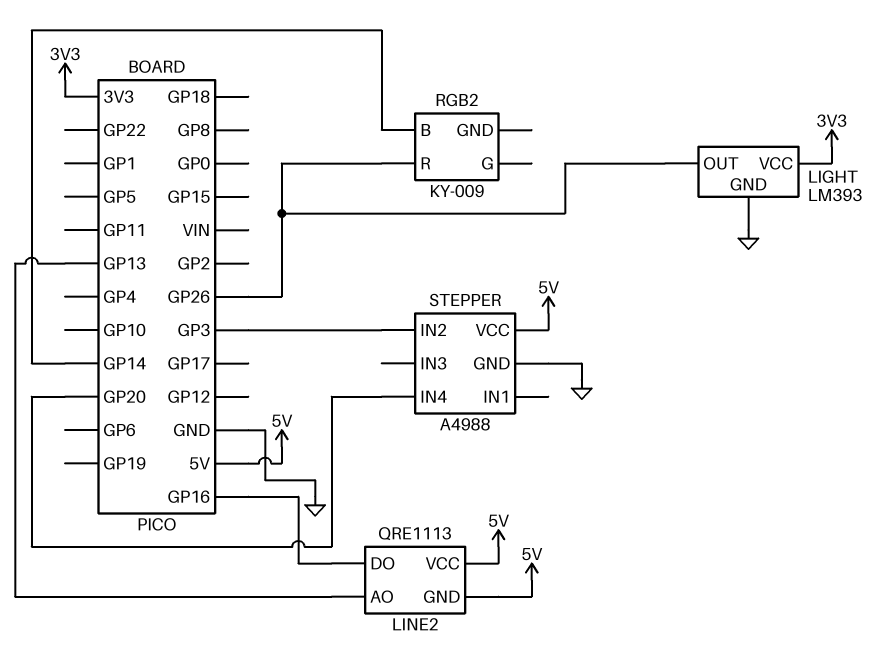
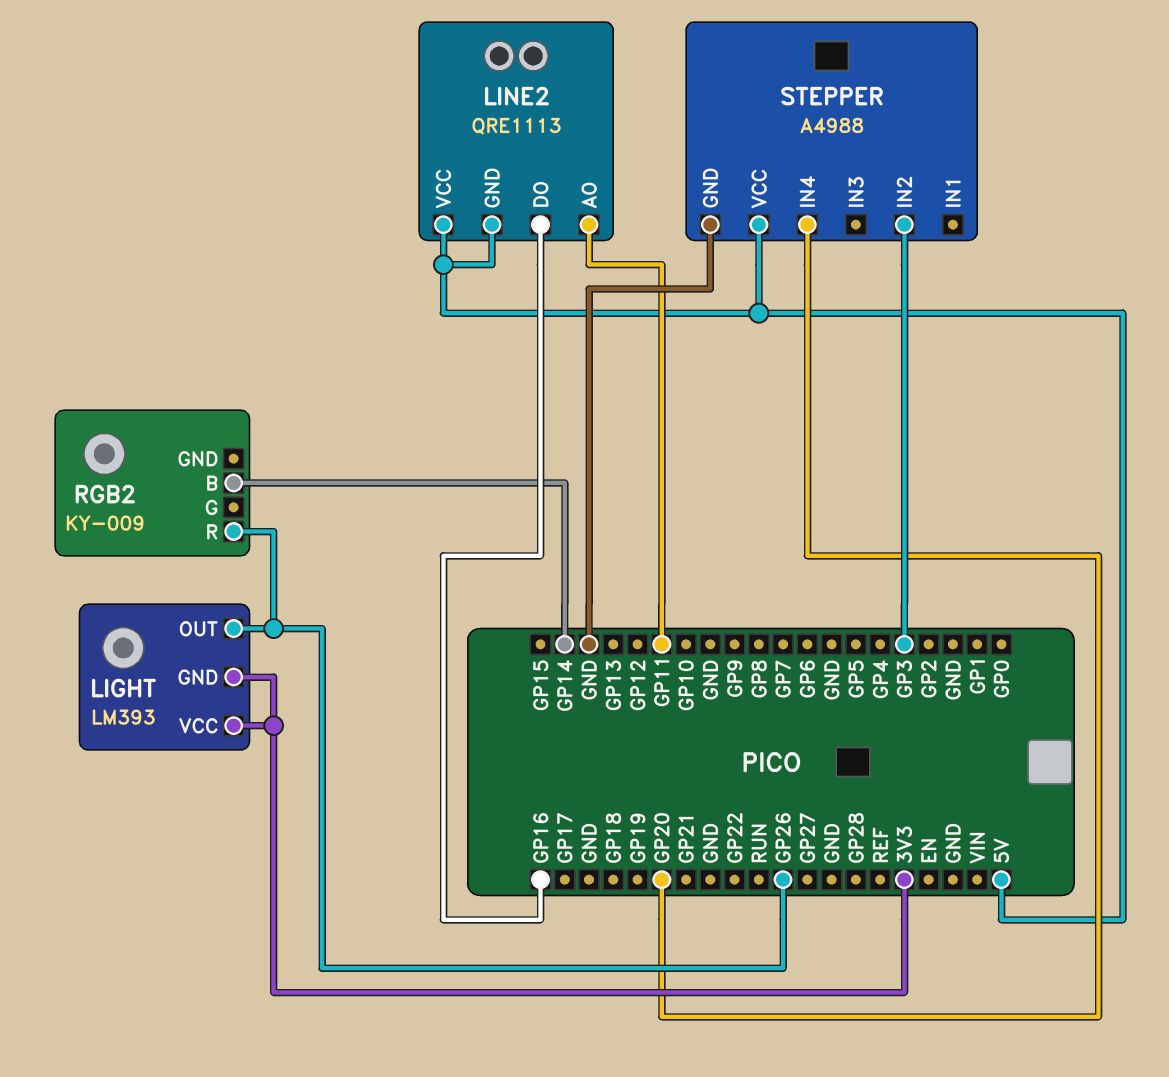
LIGHT pin GND: GND -> 3V3
LINE2 pin AO: GP13 -> GP11

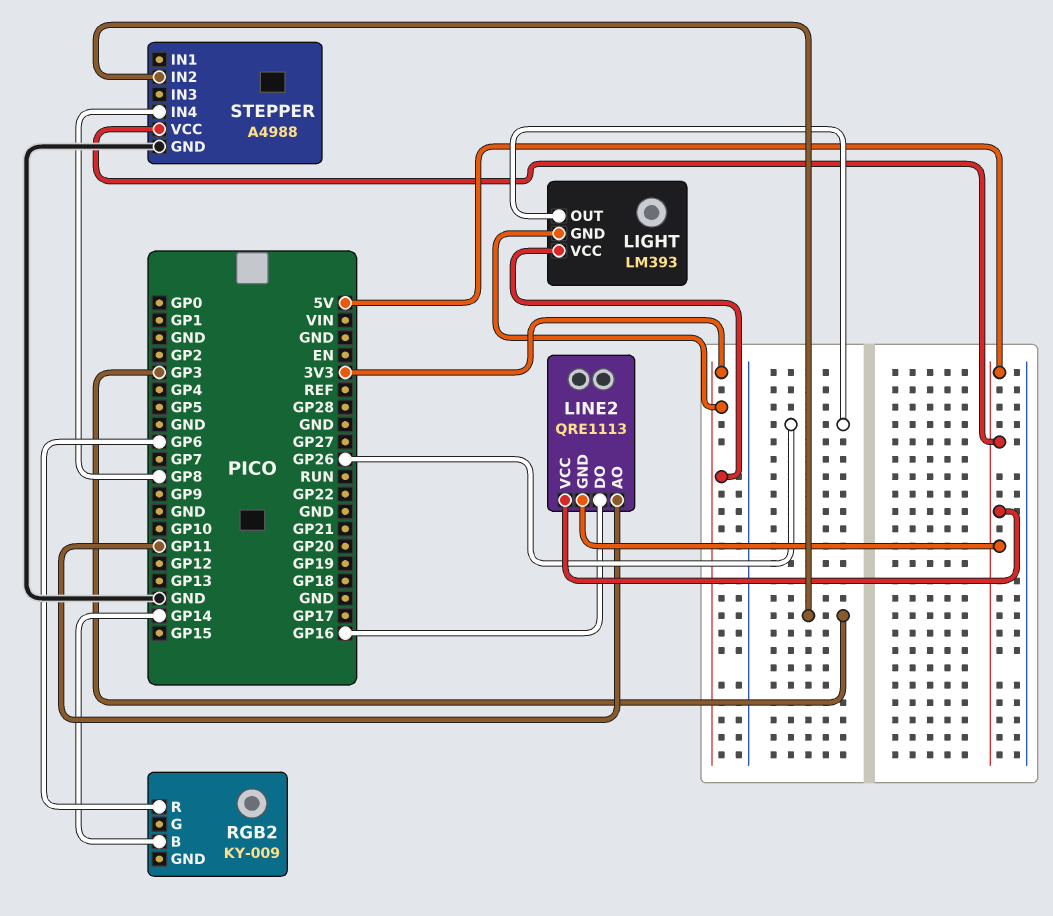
RGB2 pin R: GP26 -> GP6
STEPPER pin IN4: GP20 -> GP8

